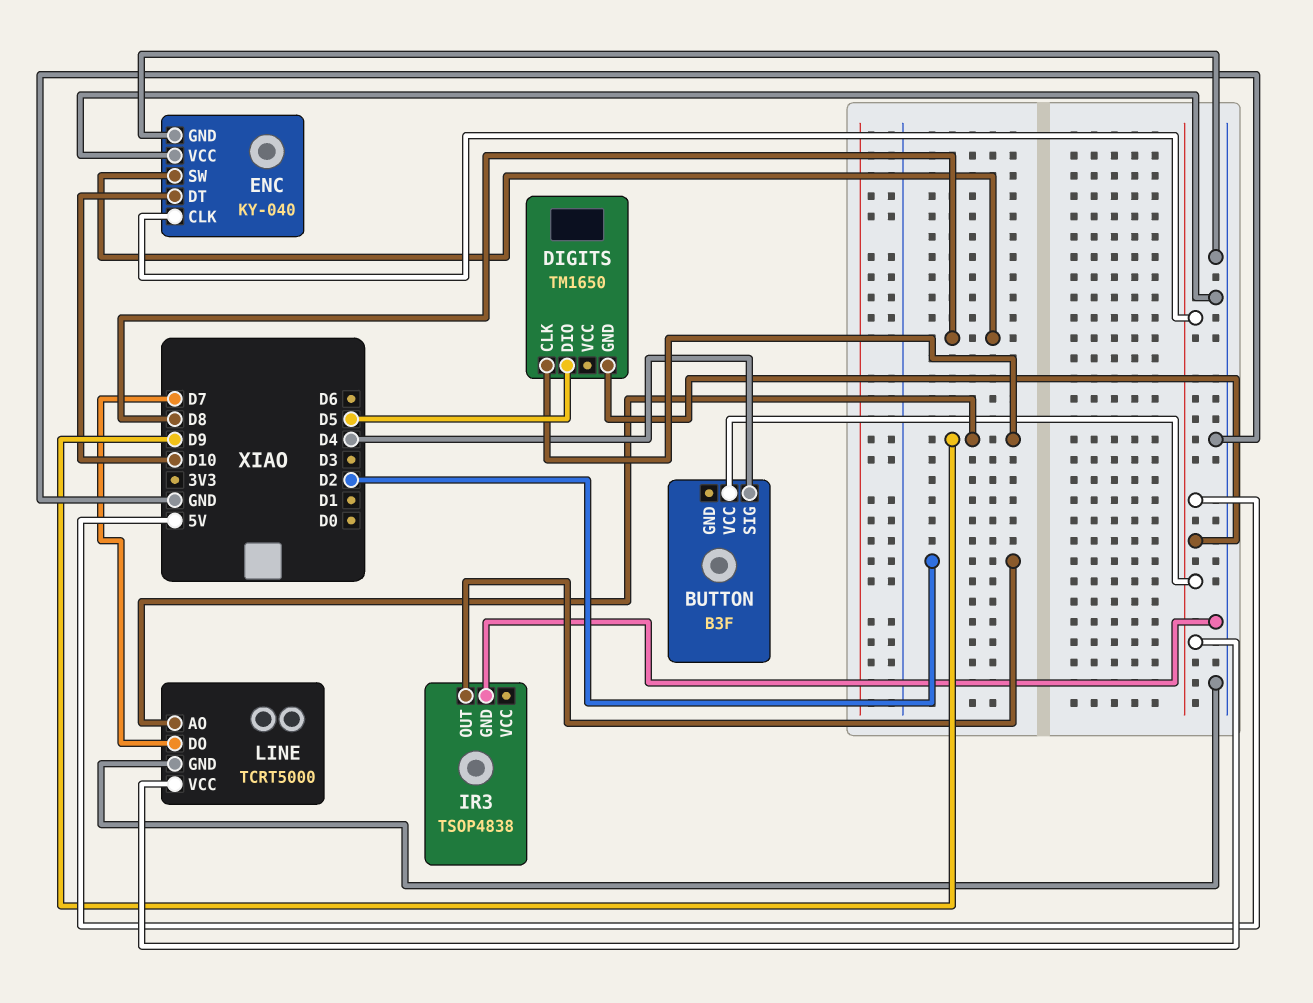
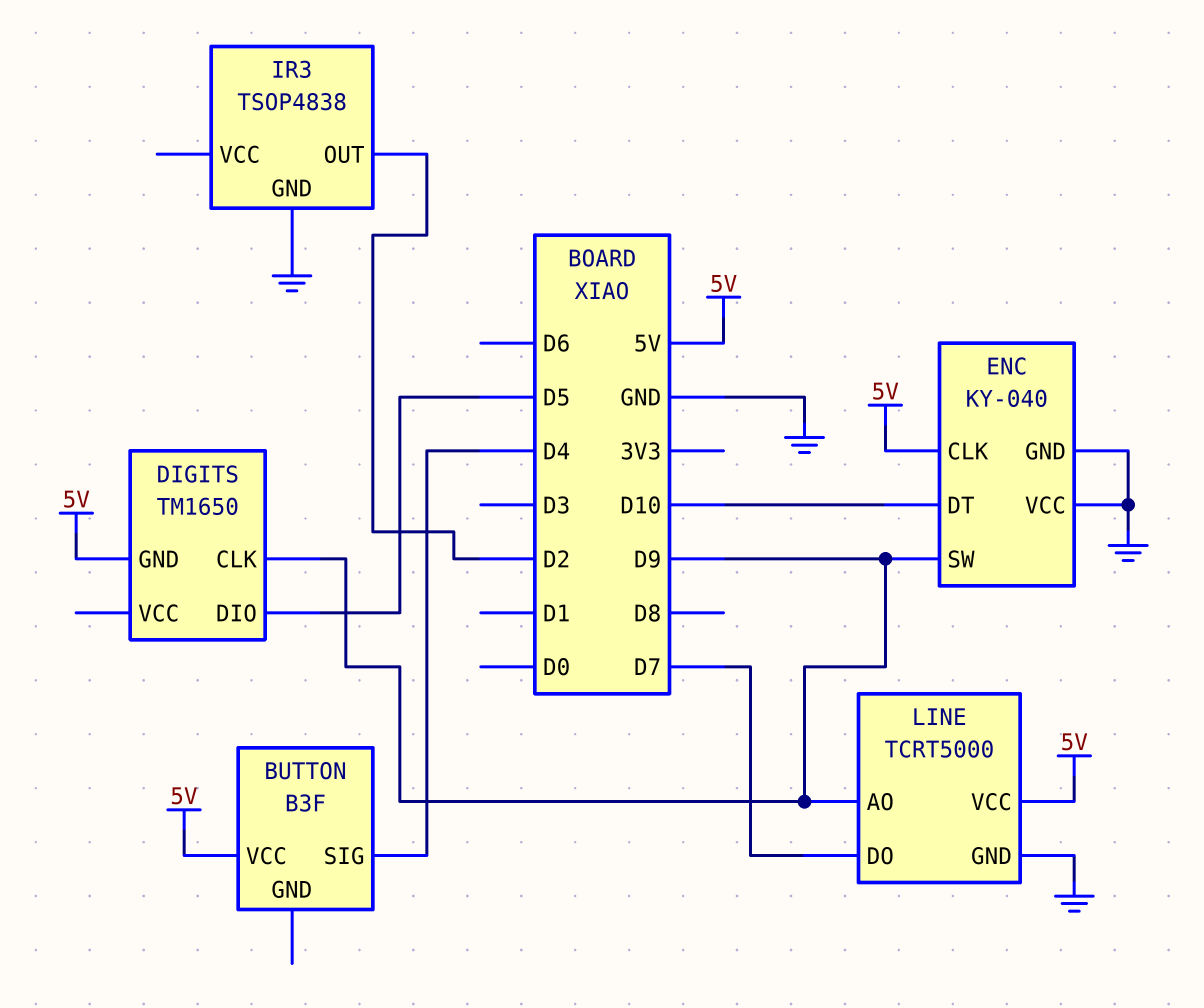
ENC pin SW: D8 -> D9

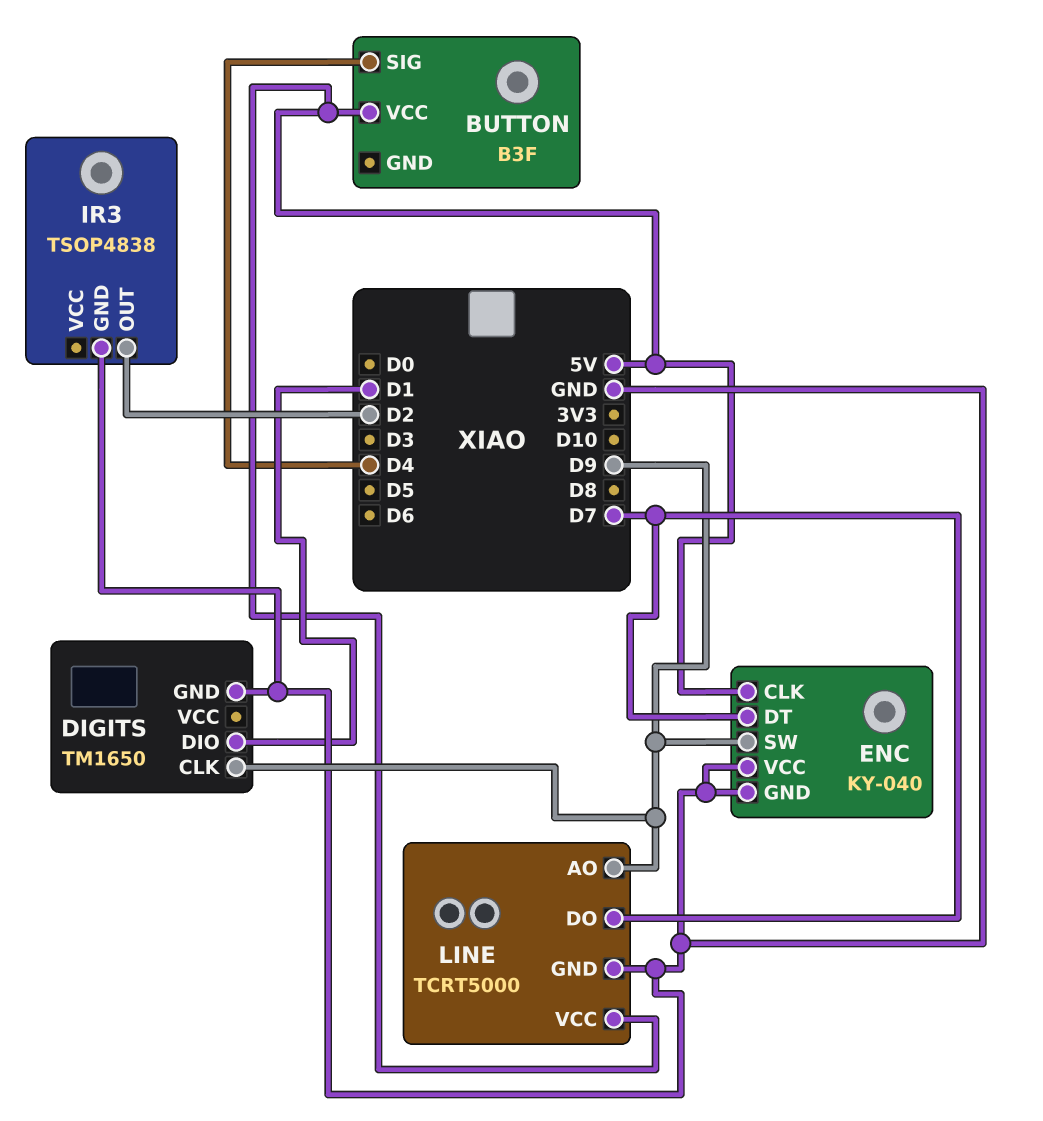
DIGITS pin DIO: D5 -> D1
DIGITS pin GND: 5V -> GND
ENC pin DT: D10 -> D7

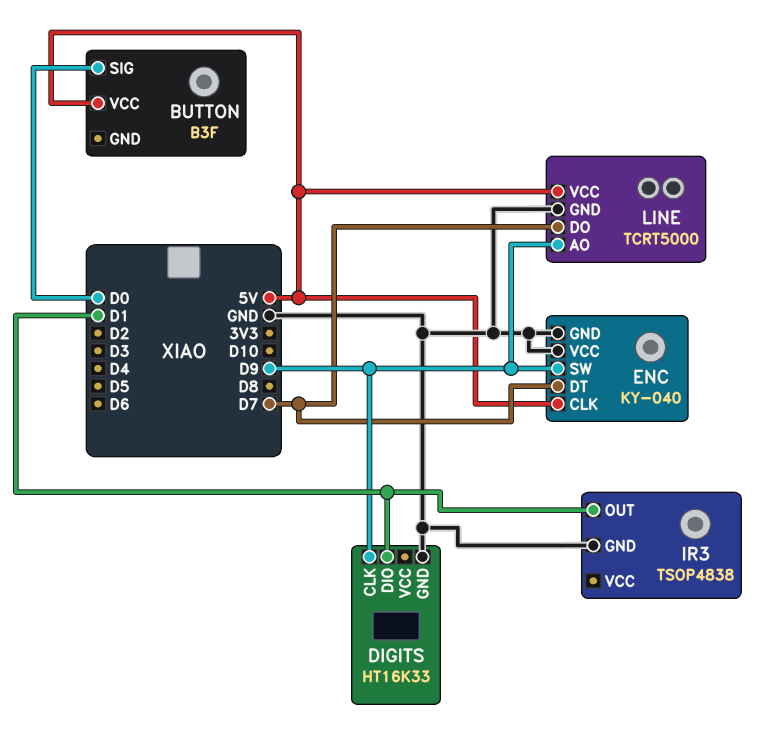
BUTTON pin SIG: D4 -> D0
DIGITS: TM1650 -> HT16K33
IR3 pin OUT: D2 -> D1

